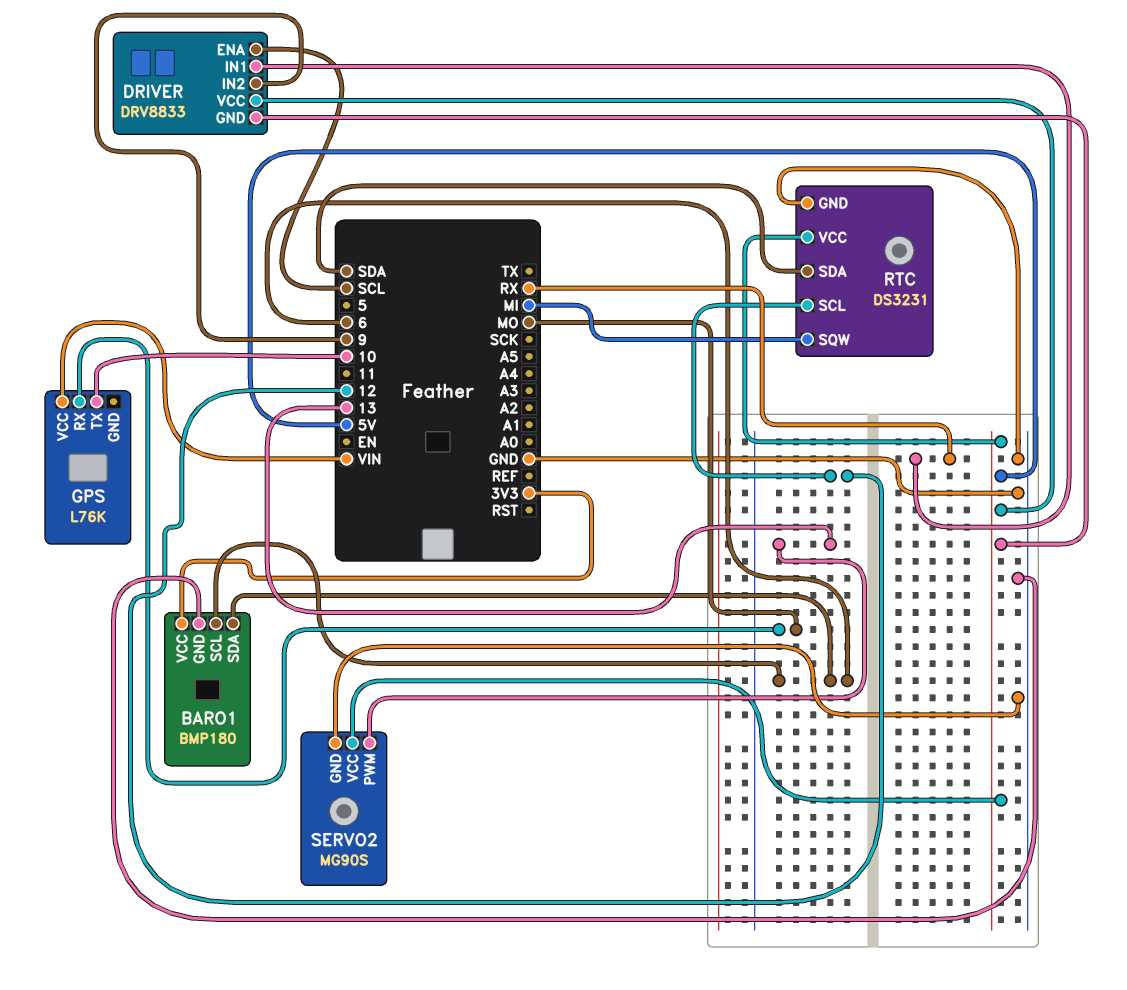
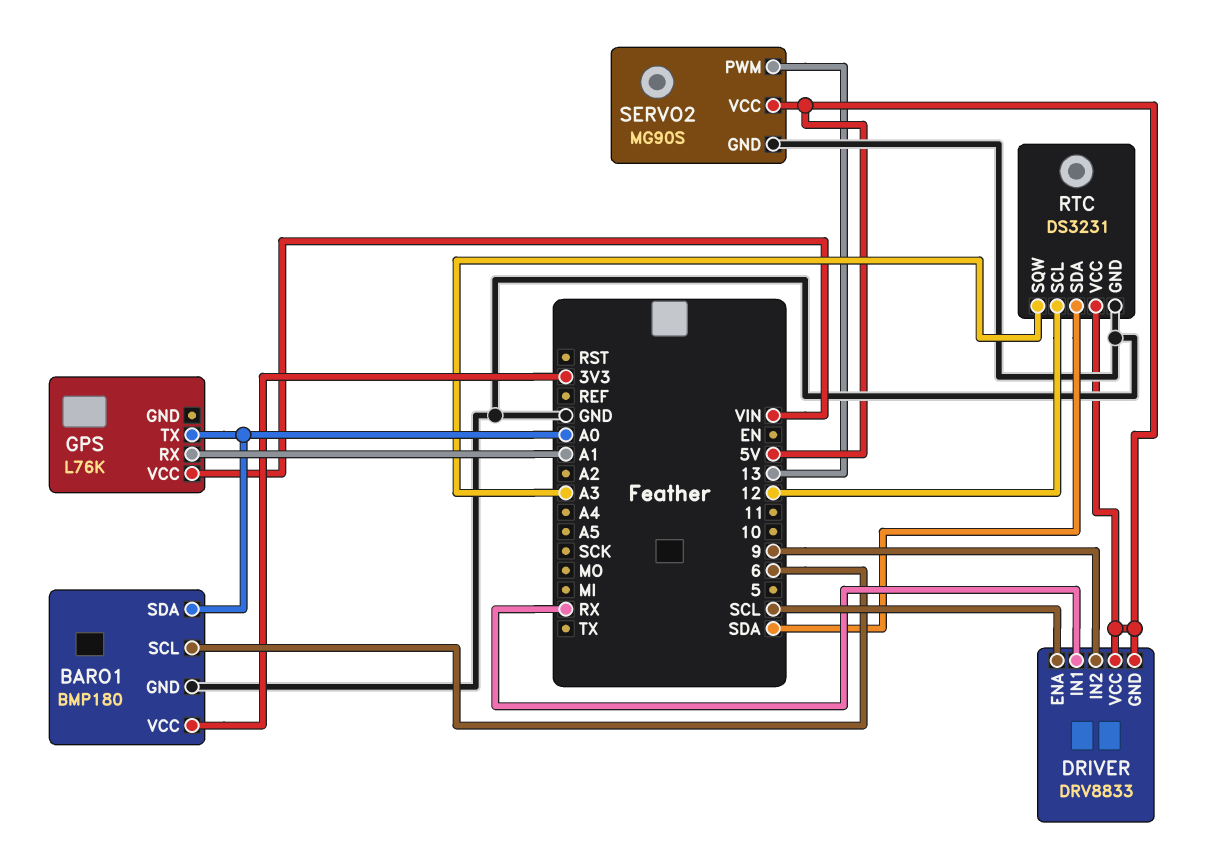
BARO1 pin SDA: 6 -> A0
GPS pin RX: MO -> A1
GPS pin TX: 10 -> A0
RTC pin SQW: MI -> A3

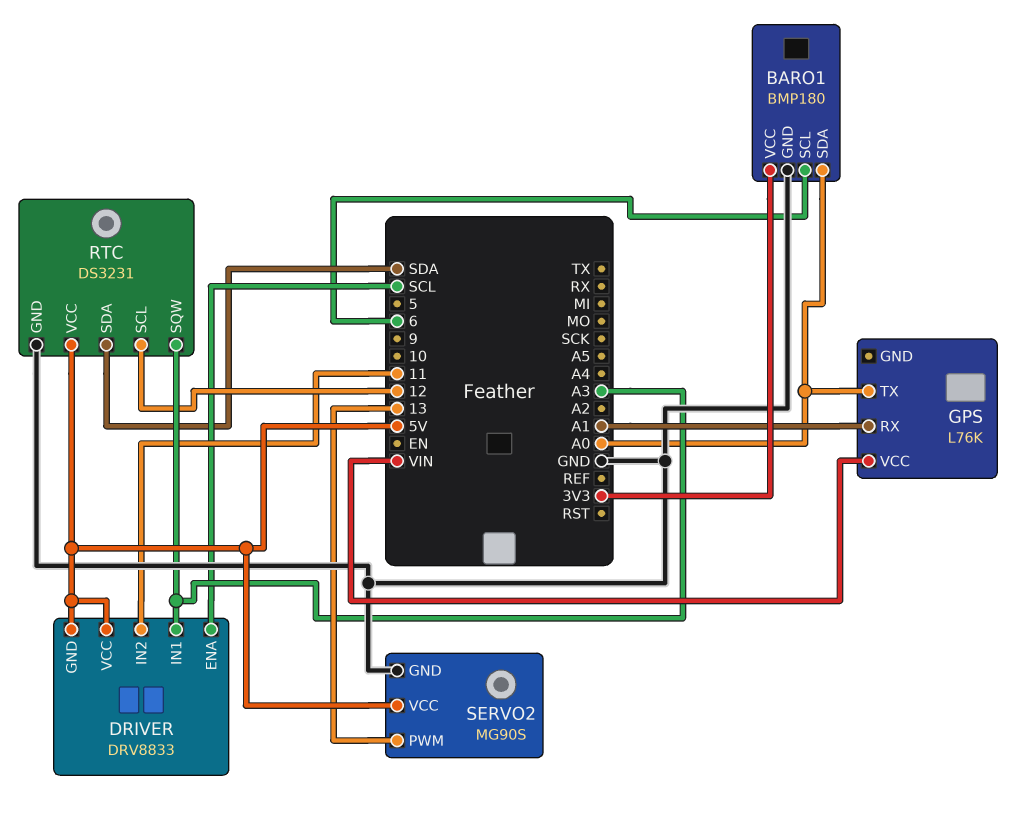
DRIVER pin IN1: RX -> A3
DRIVER pin IN2: 9 -> 11

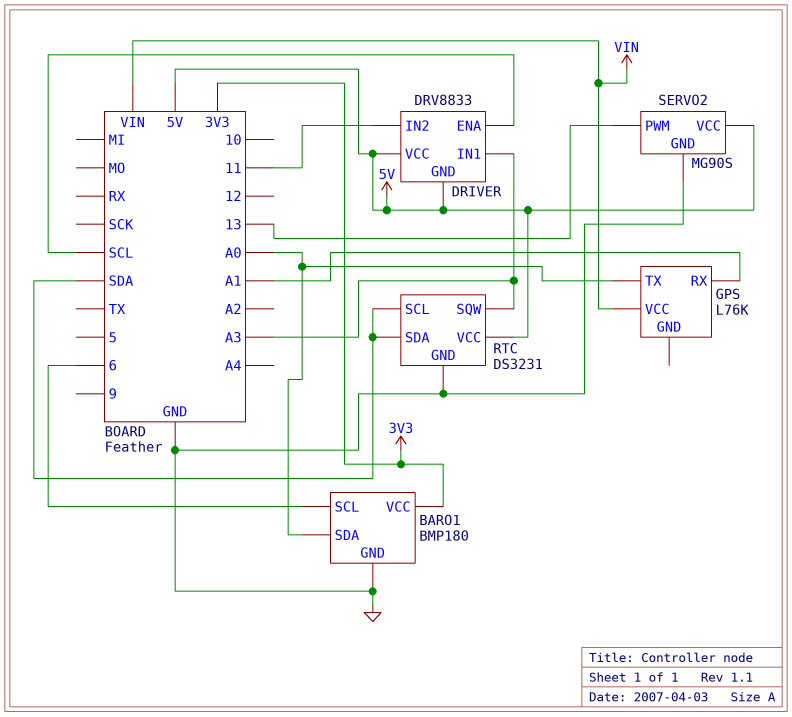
RTC pin SCL: 12 -> SDA

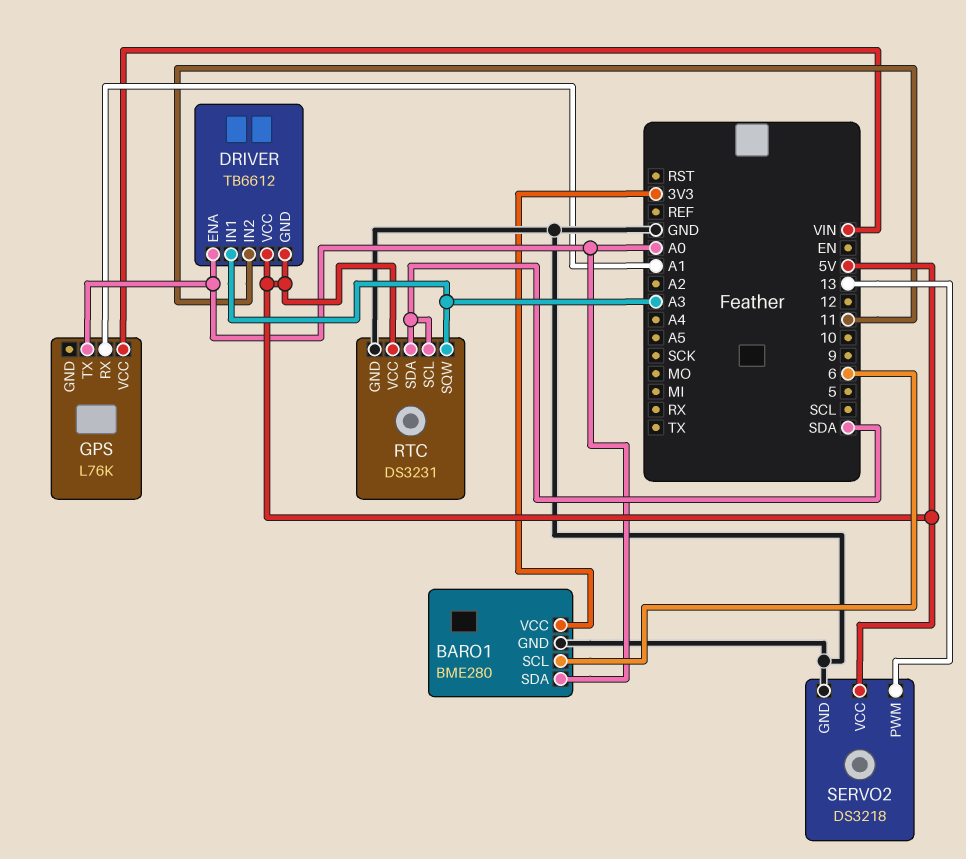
BARO1: BMP180 -> BME280
DRIVER: DRV8833 -> TB6612
DRIVER pin ENA: SCL -> A0
SERVO2: MG90S -> DS3218

